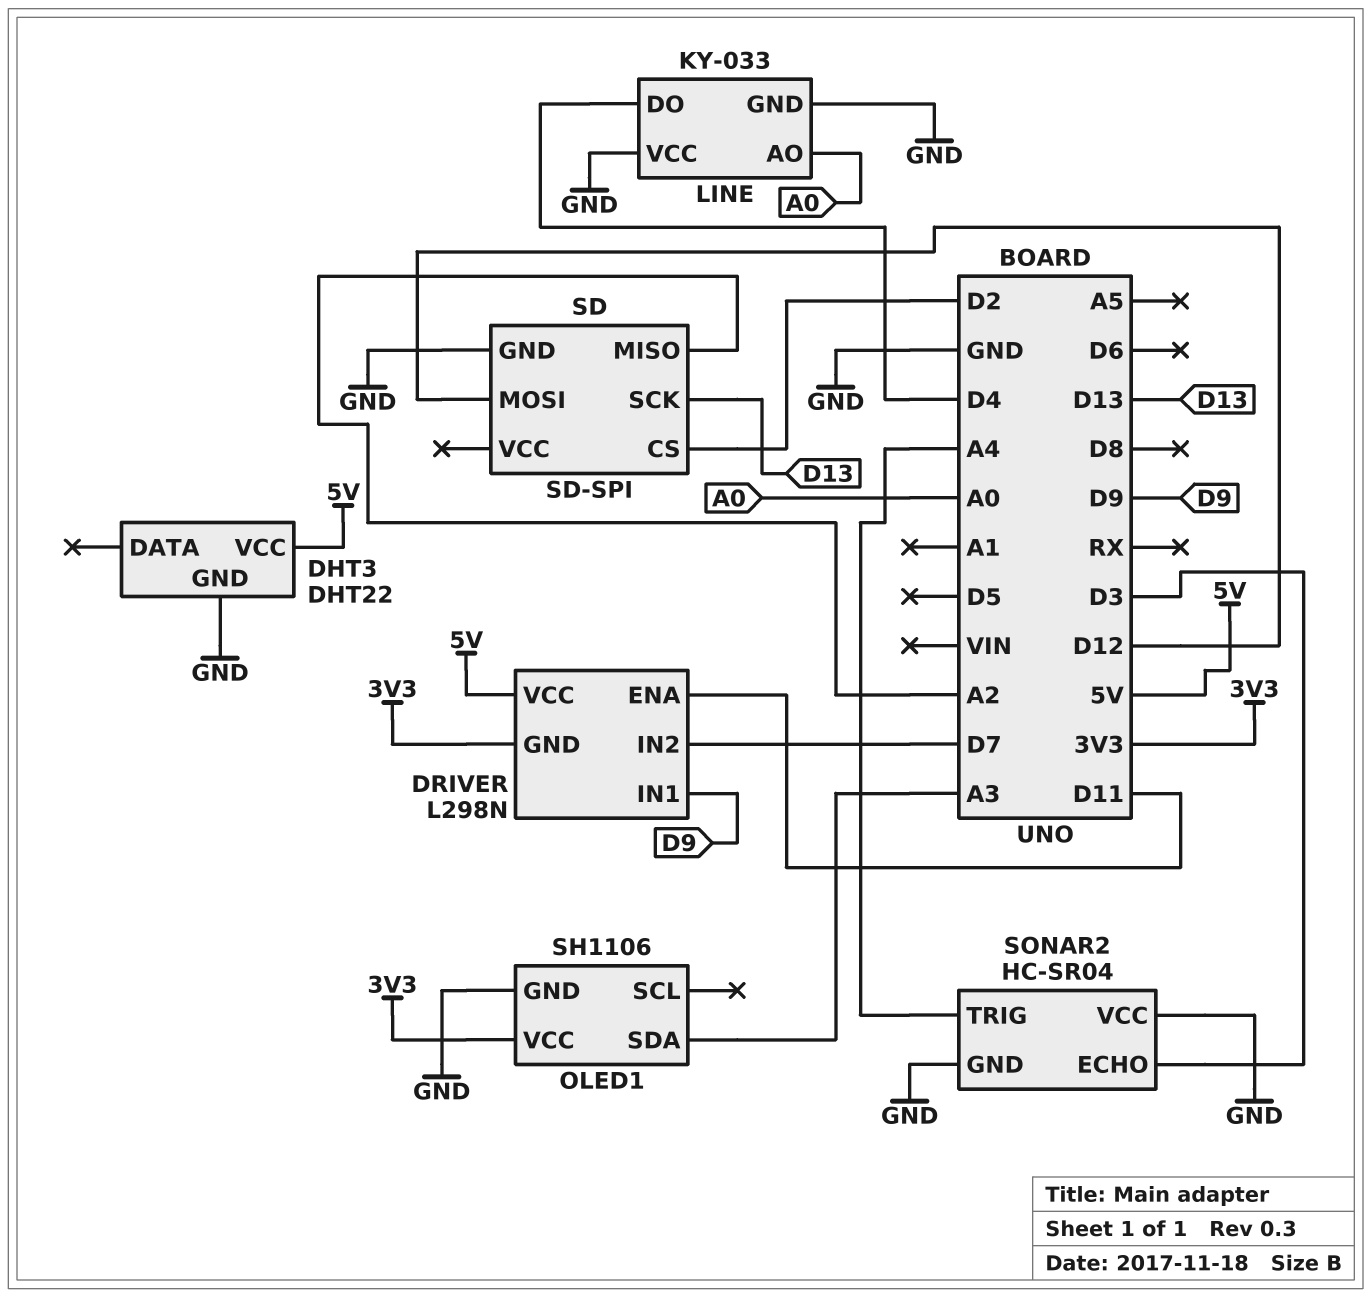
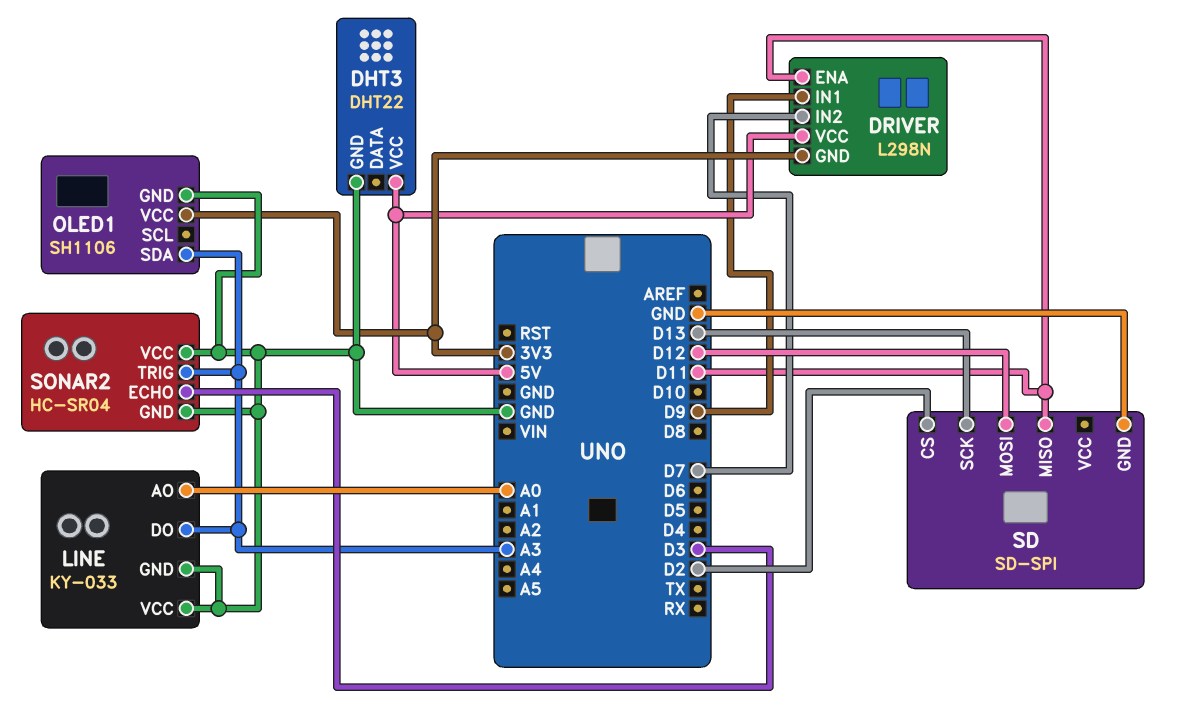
LINE pin DO: D4 -> A3
SD pin MISO: A2 -> D11
SONAR2 pin TRIG: A4 -> A3

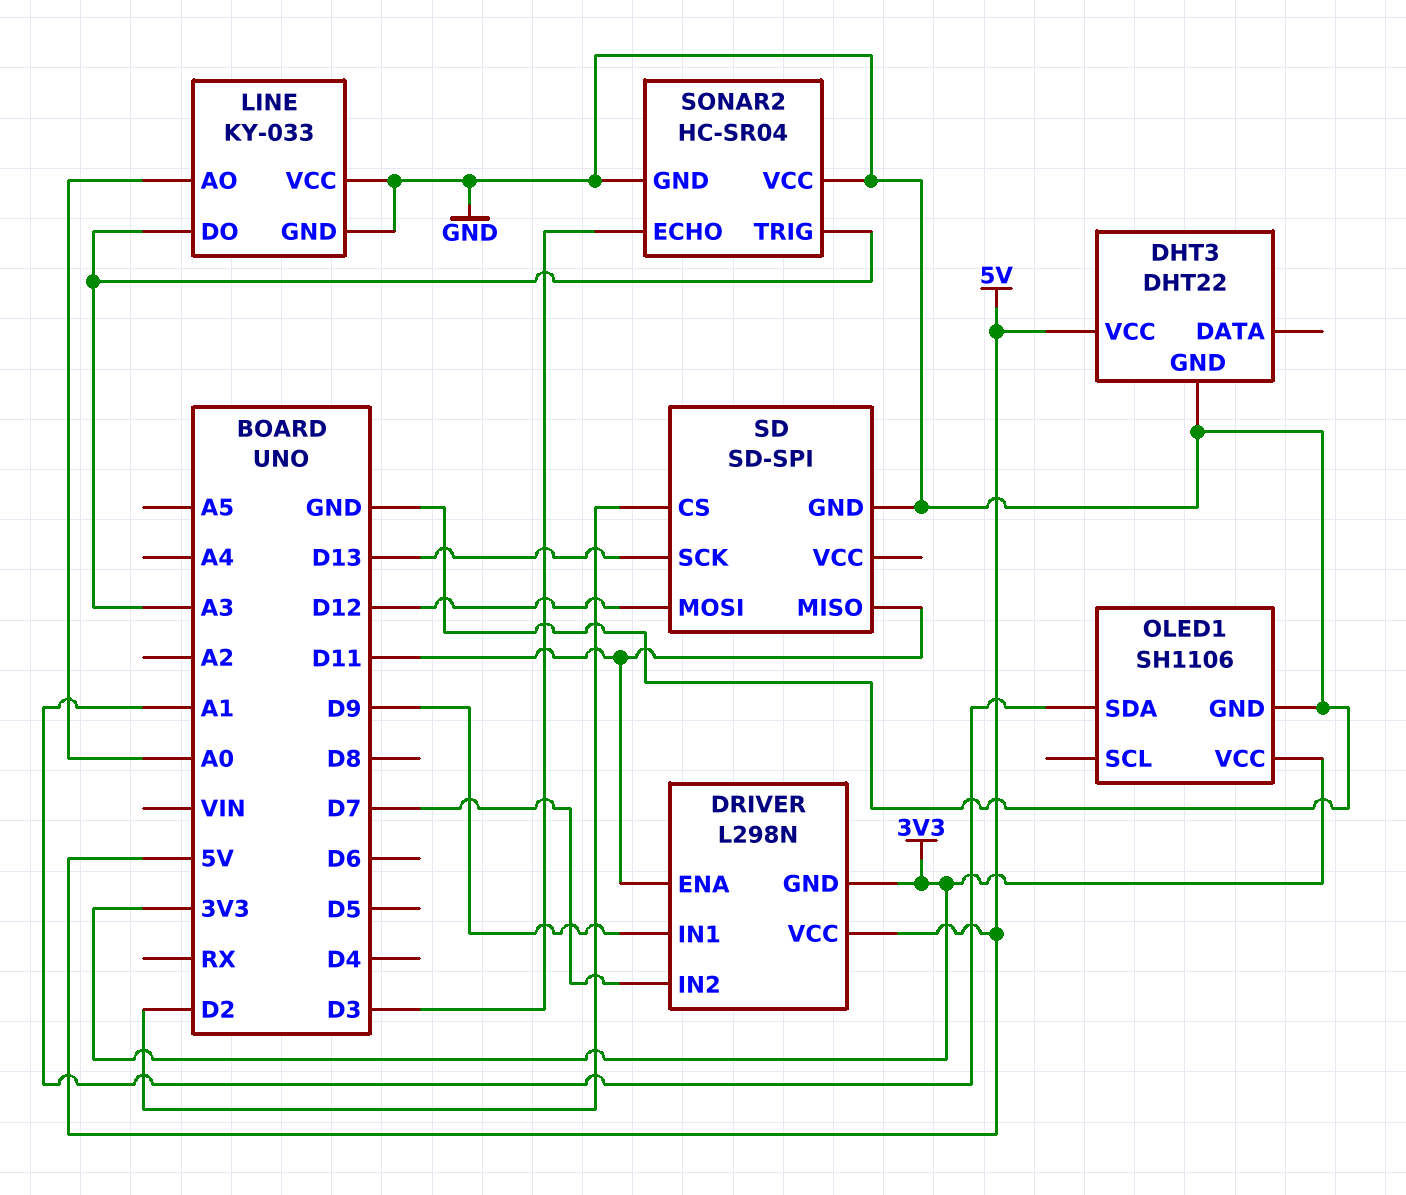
OLED1 pin SDA: A3 -> A1

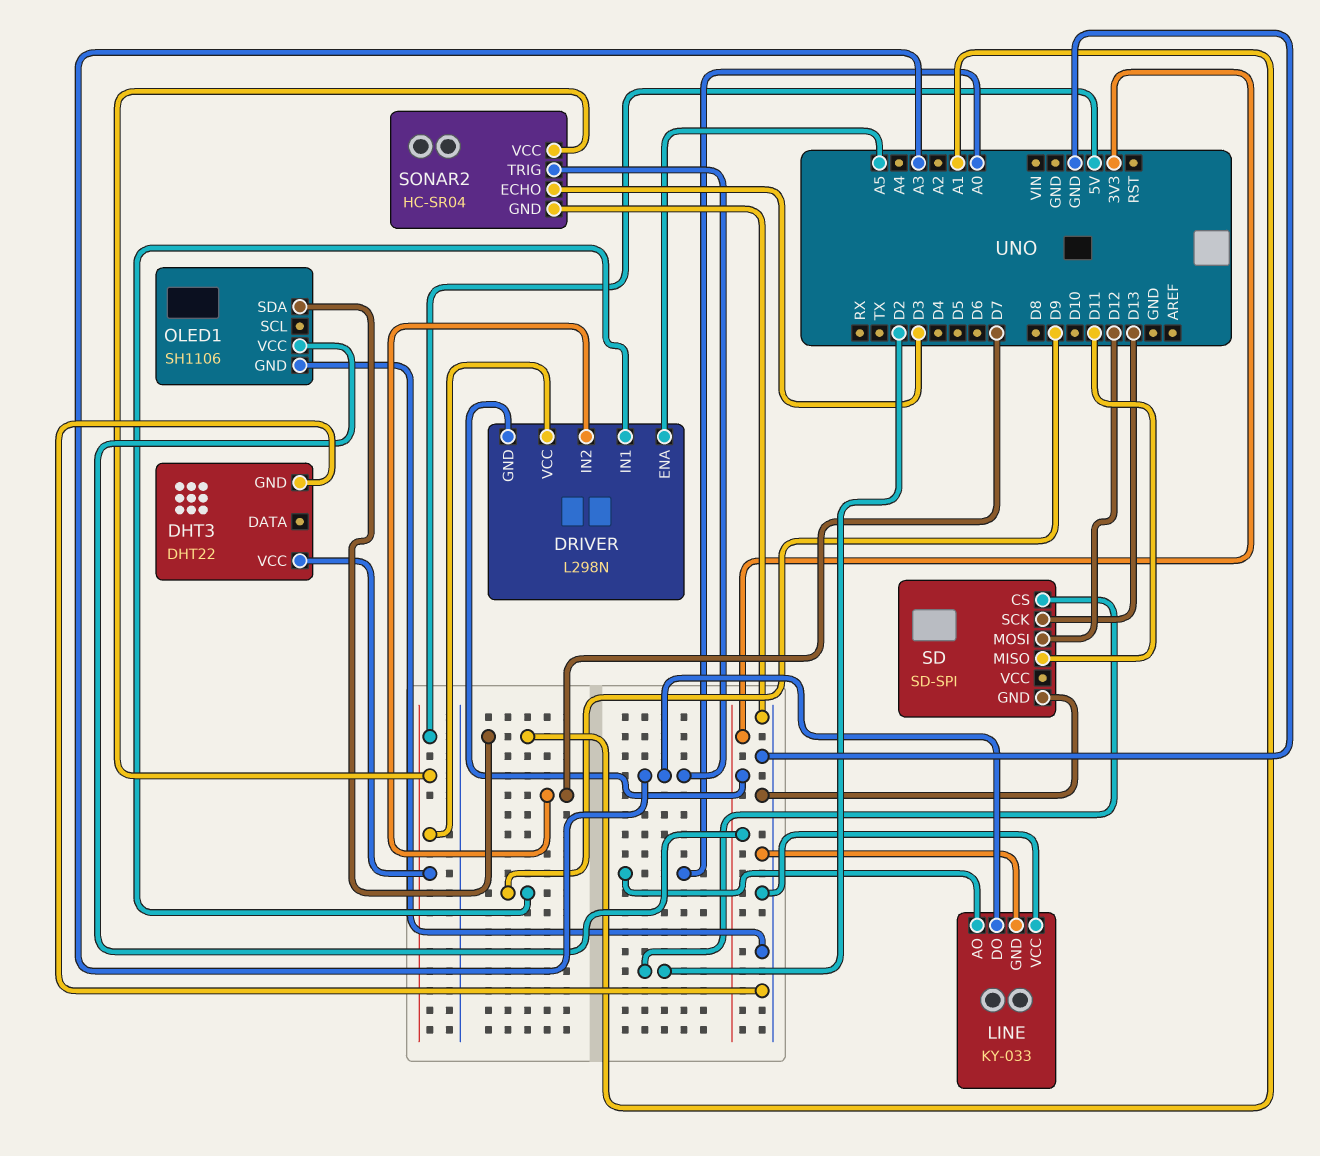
DRIVER pin ENA: D11 -> A5
SONAR2 pin VCC: GND -> 5V

